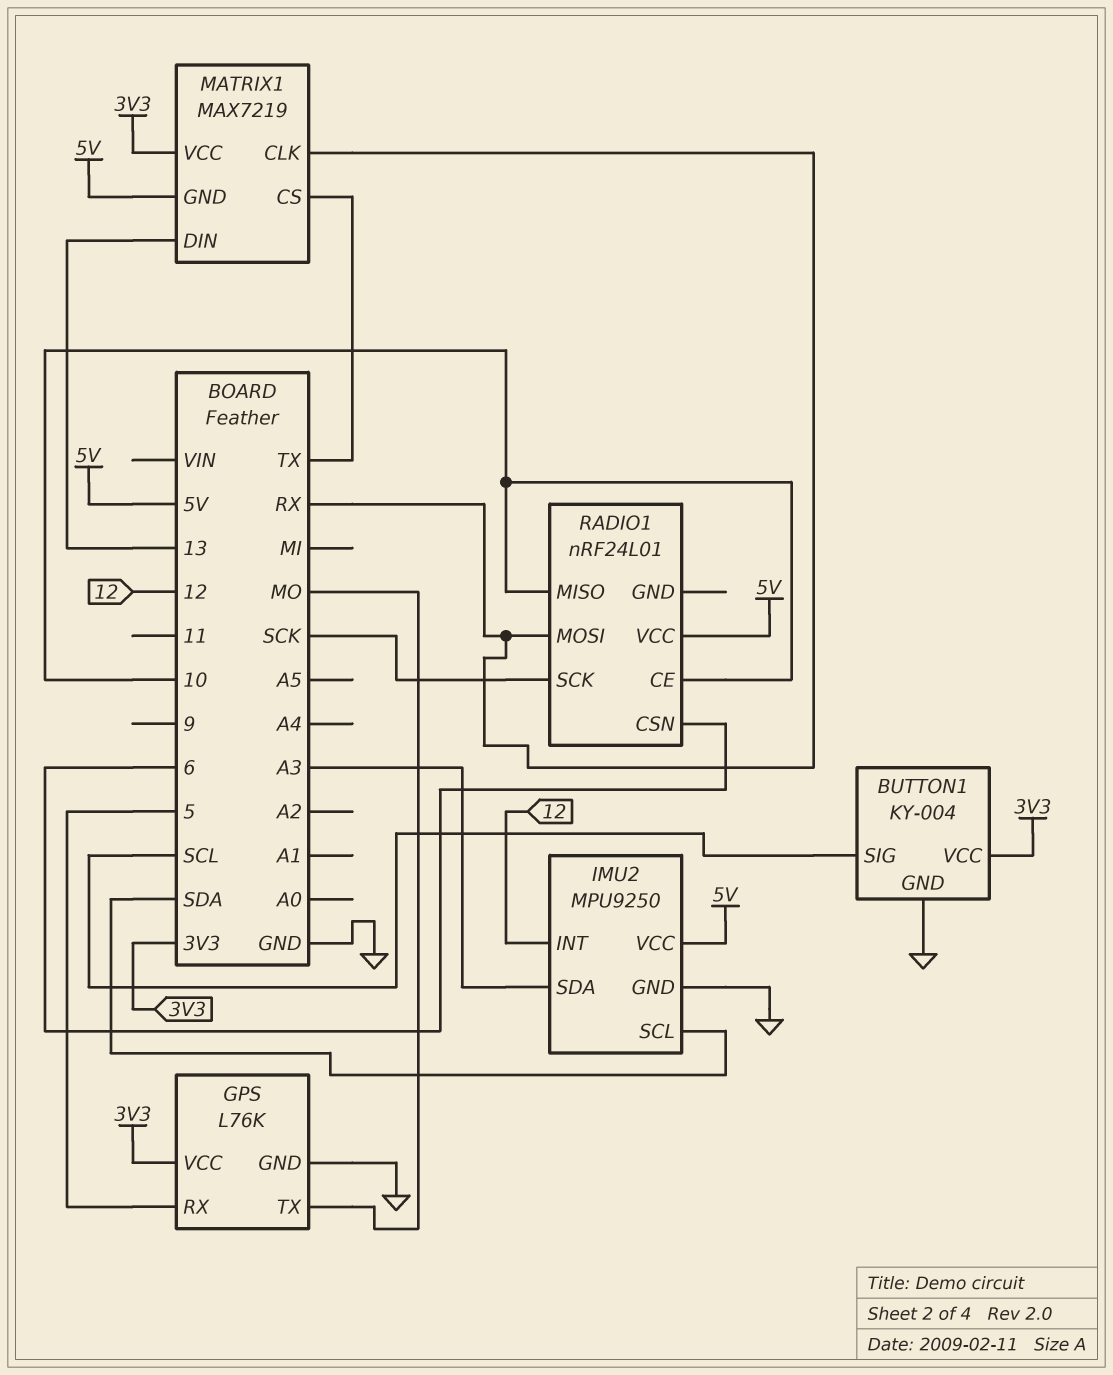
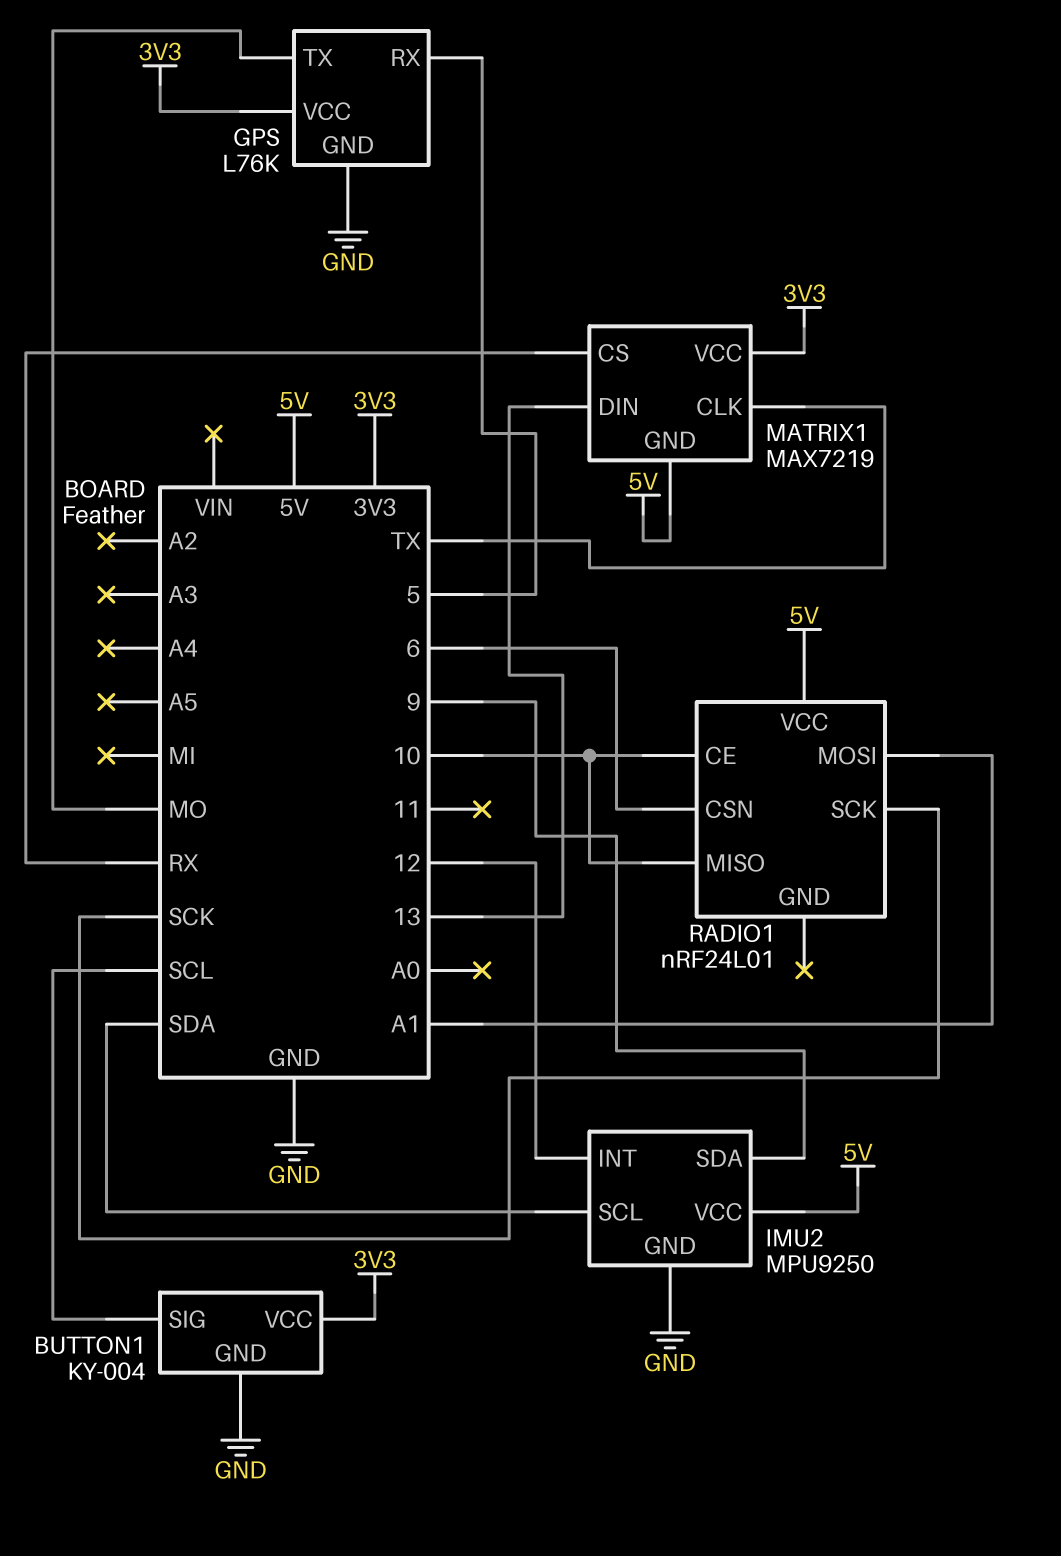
IMU2 pin SDA: A3 -> 9
MATRIX1 pin CLK: RX -> TX
MATRIX1 pin CS: TX -> RX
RADIO1 pin MOSI: RX -> A1

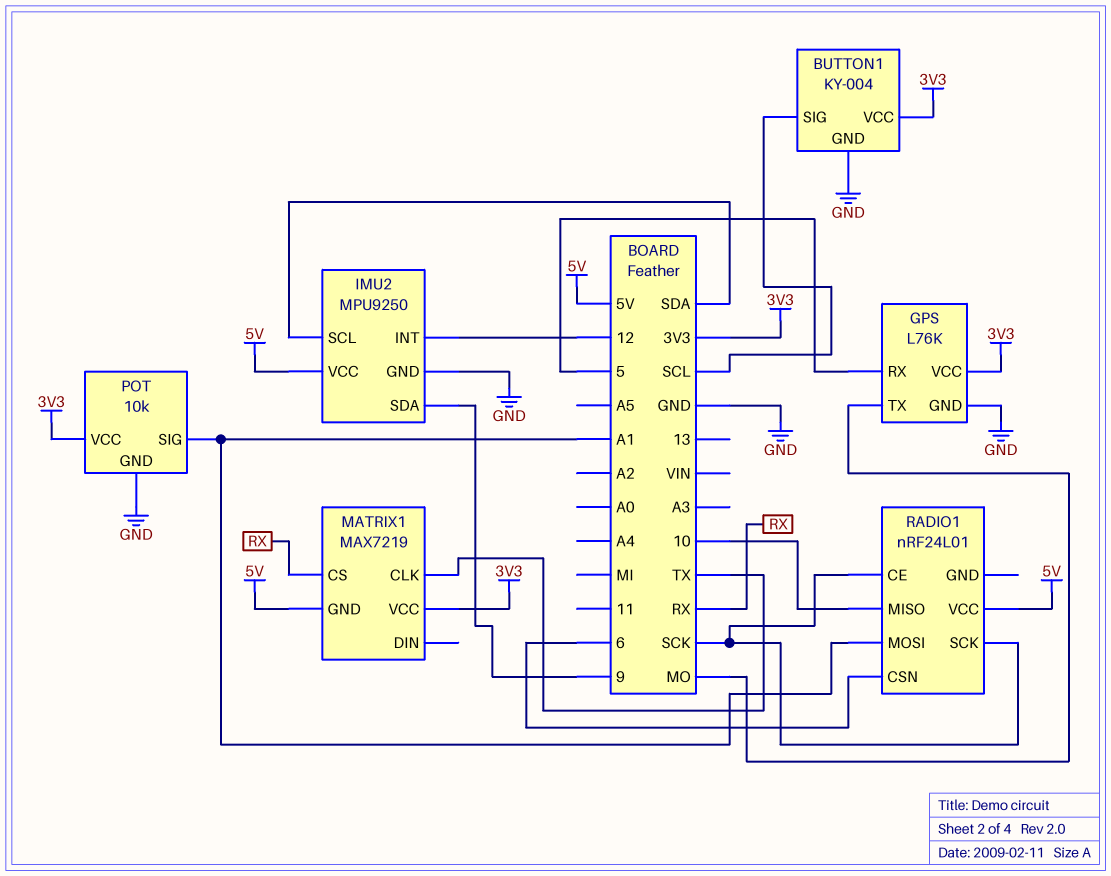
MATRIX1 pin DIN: 13 -> none
POT: none -> 10k
POT pin GND: none -> GND
POT pin SIG: none -> A1
POT pin VCC: none -> 3V3
RADIO1 pin CE: 10 -> SCK

